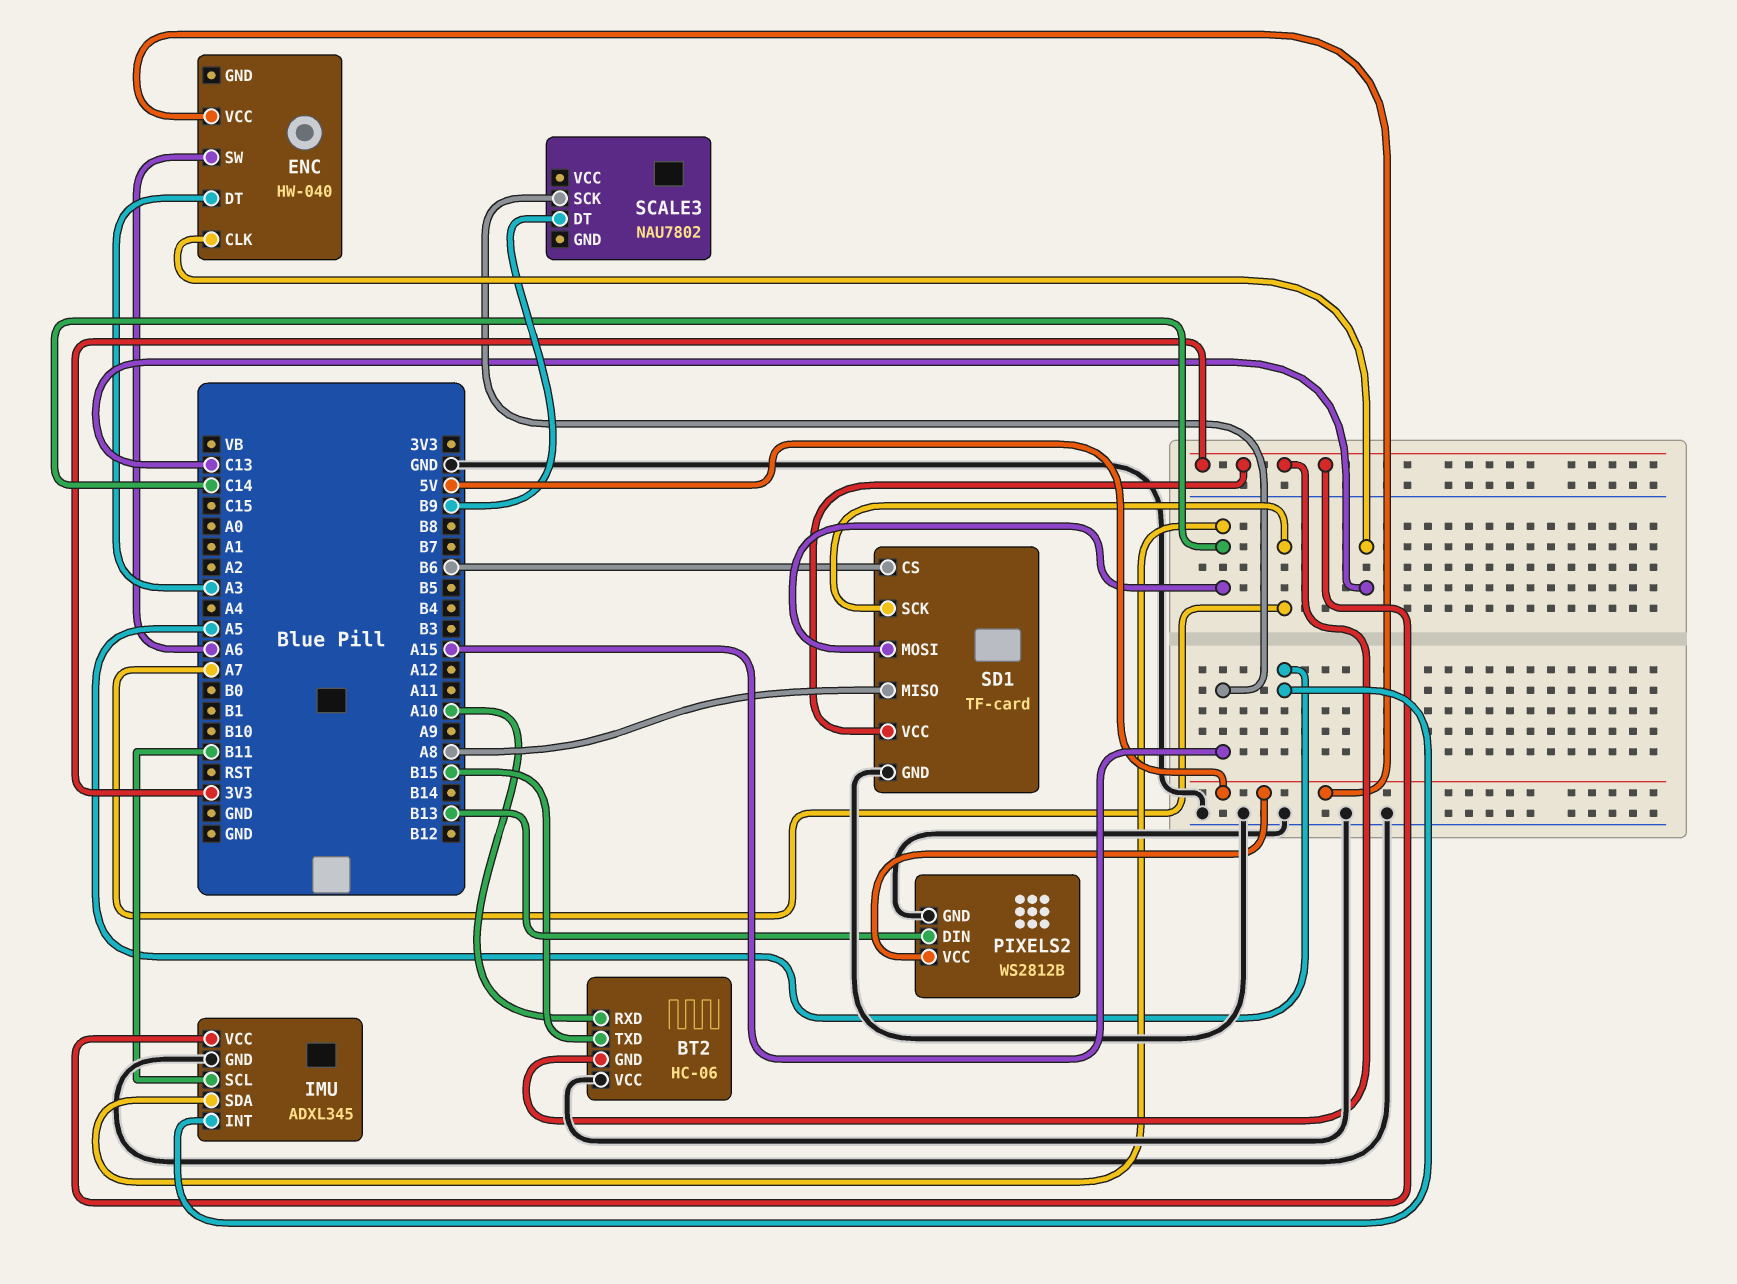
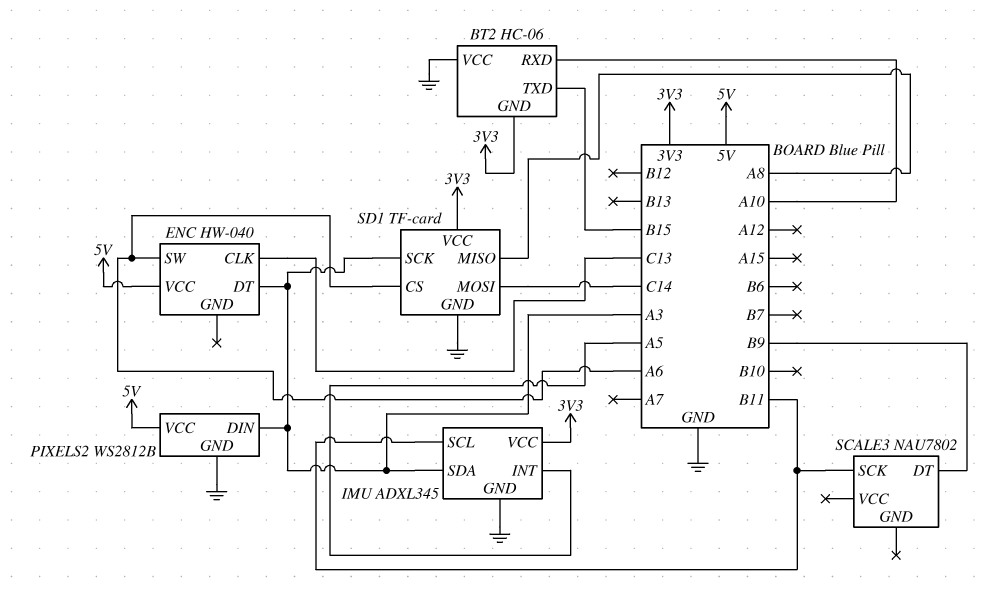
IMU pin SDA: C14 -> A3
PIXELS2 pin DIN: B13 -> A3
SCALE3 pin SCK: A15 -> B11
SD1 pin CS: B6 -> A6
SD1 pin SCK: A7 -> A3

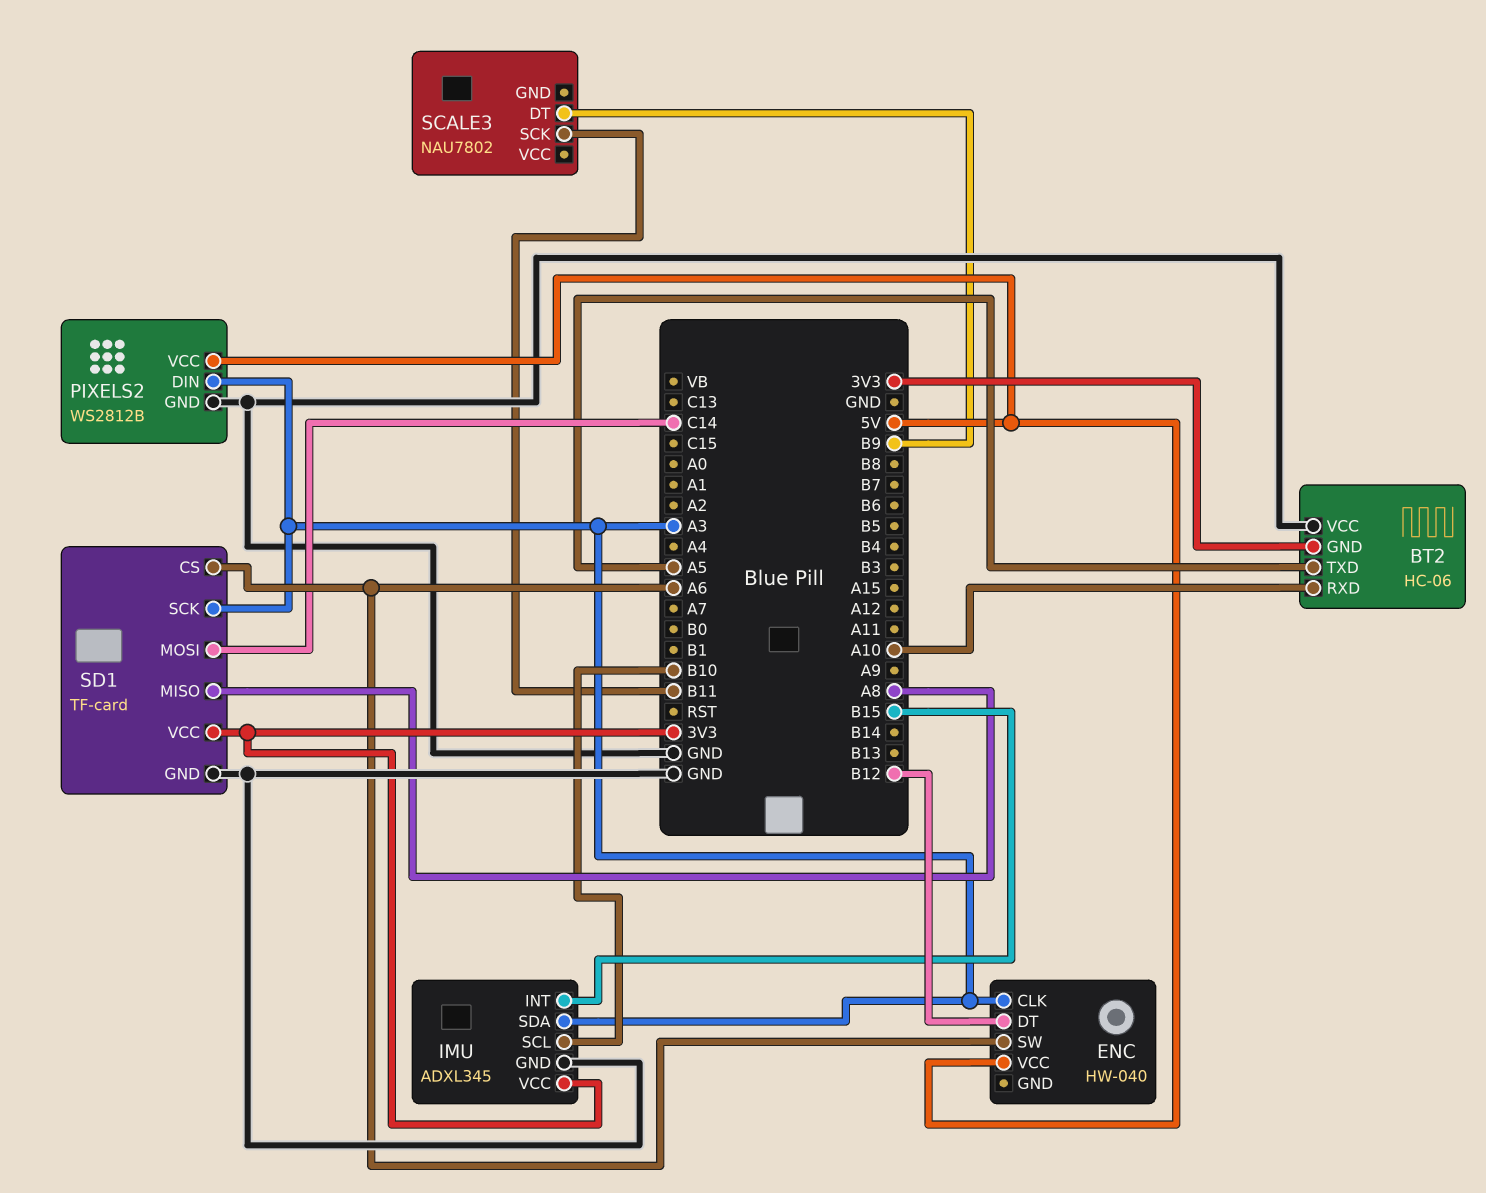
BT2 pin TXD: B15 -> A5
ENC pin CLK: C13 -> A3
ENC pin DT: A3 -> B12
IMU pin INT: A5 -> B15
IMU pin SCL: B11 -> B10

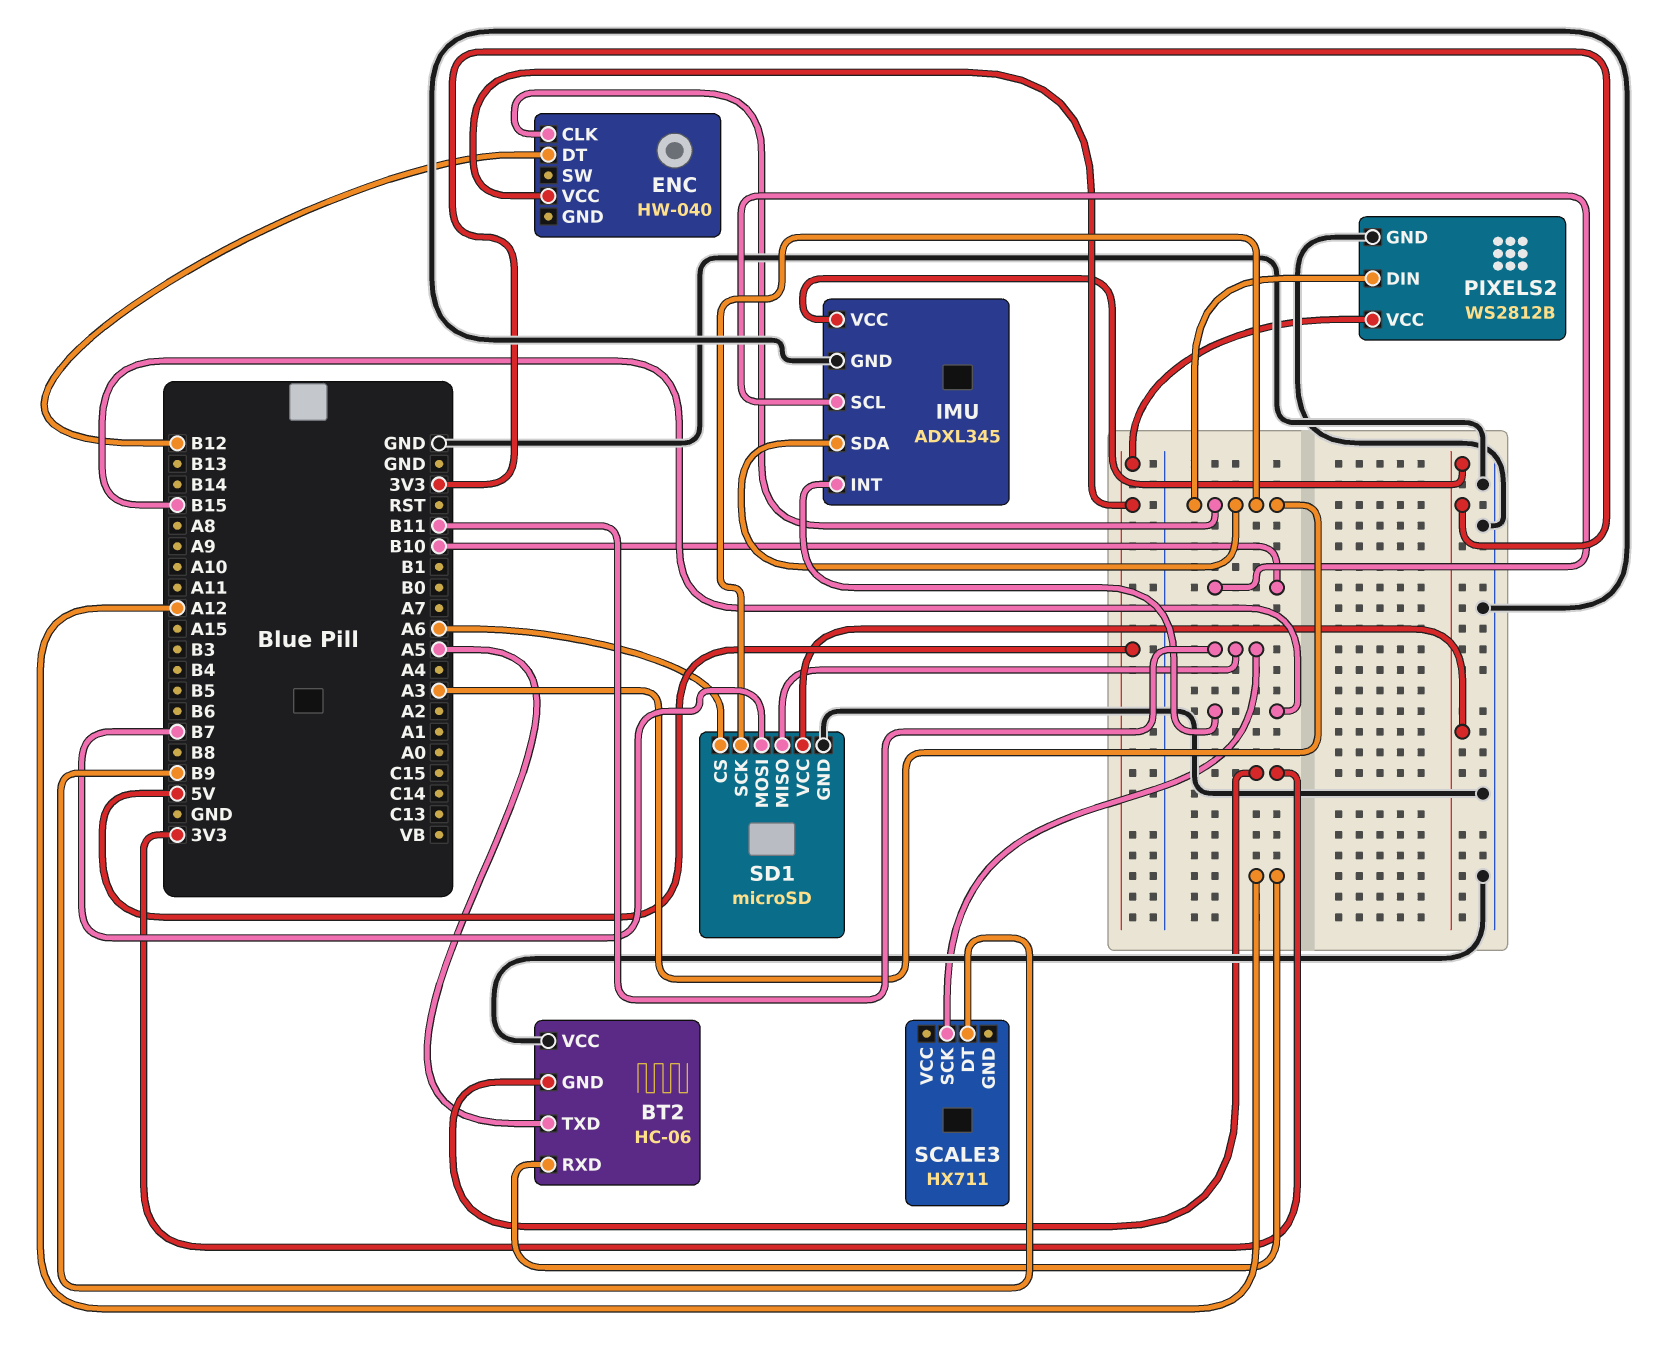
BT2 pin RXD: A10 -> A12
ENC pin SW: A6 -> none
SCALE3: NAU7802 -> HX711
SD1: TF-card -> microSD
SD1 pin MISO: A8 -> B11
SD1 pin MOSI: C14 -> B7

